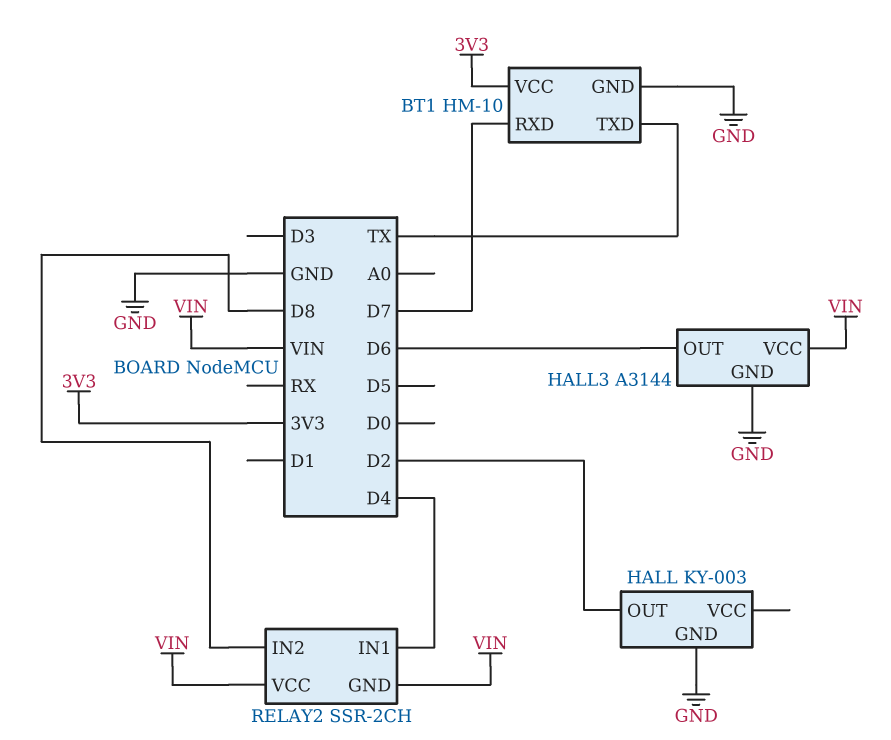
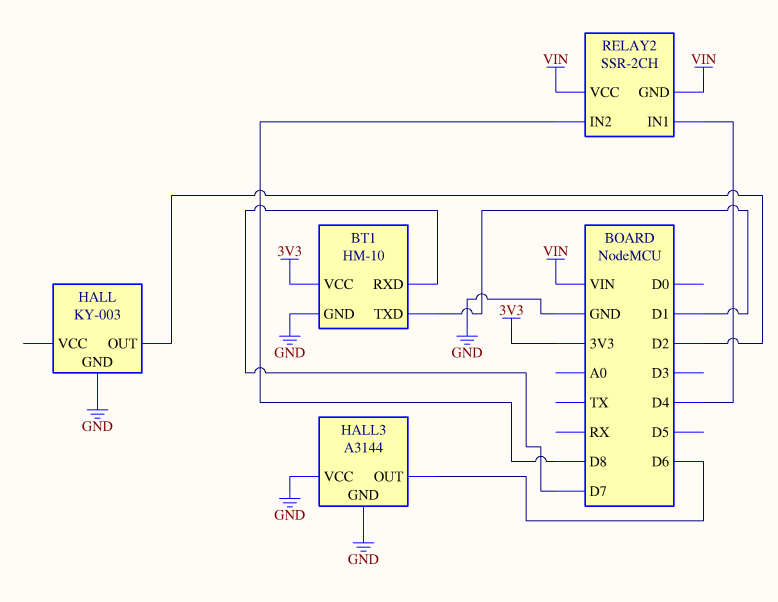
BT1 pin TXD: TX -> D1
HALL3 pin VCC: VIN -> GND

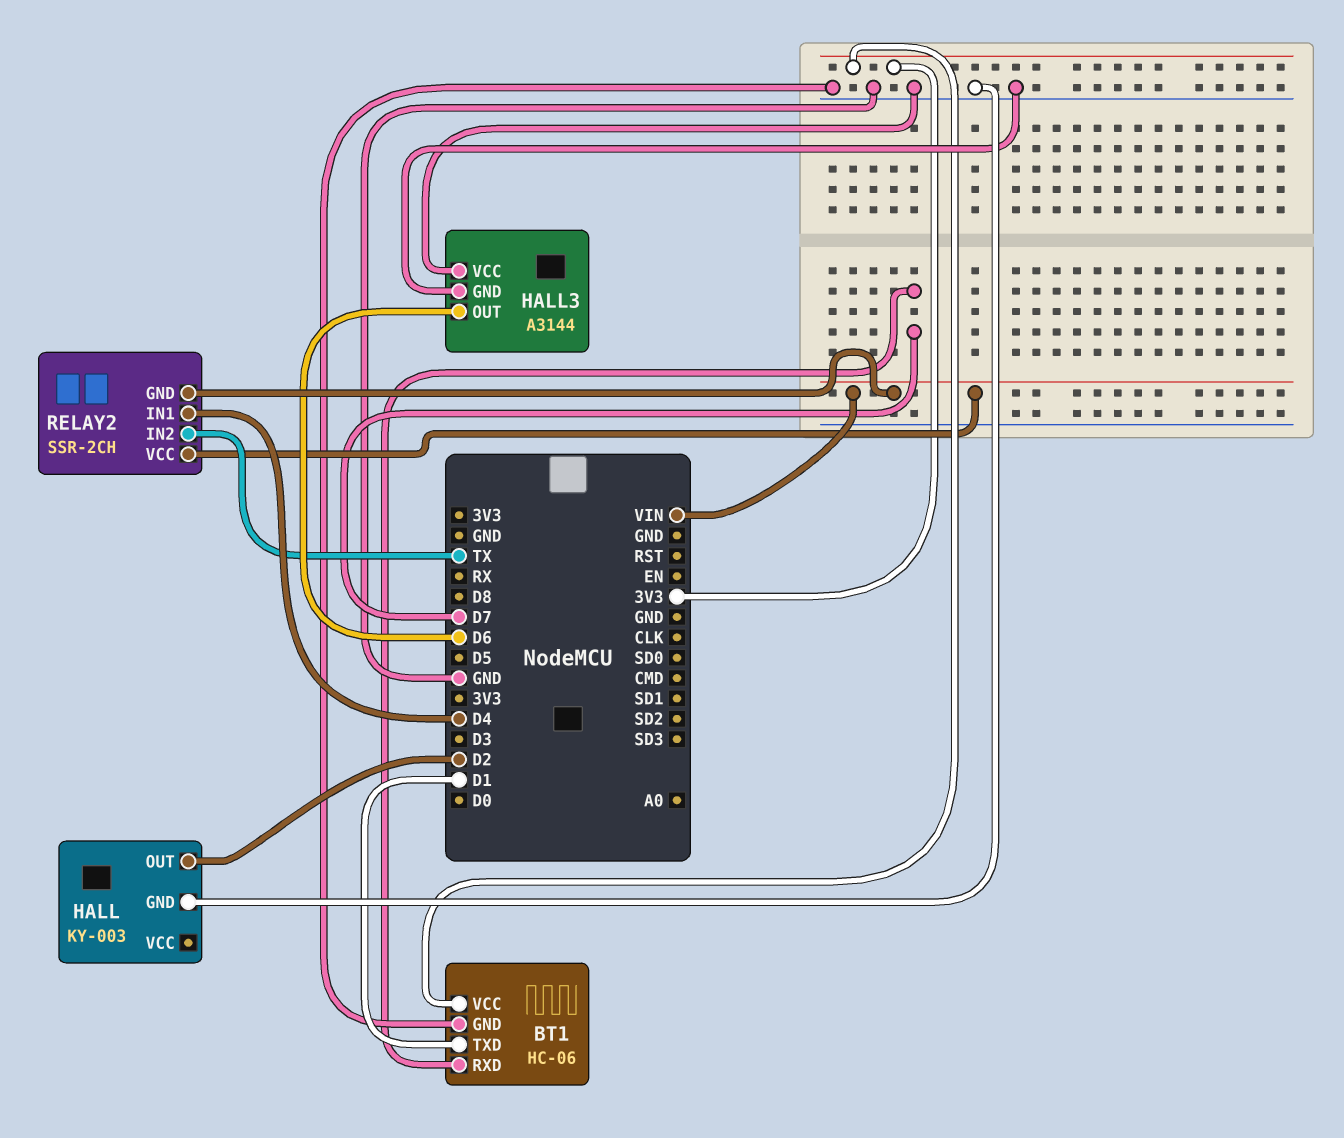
BT1: HM-10 -> HC-06
RELAY2 pin IN2: D8 -> TX

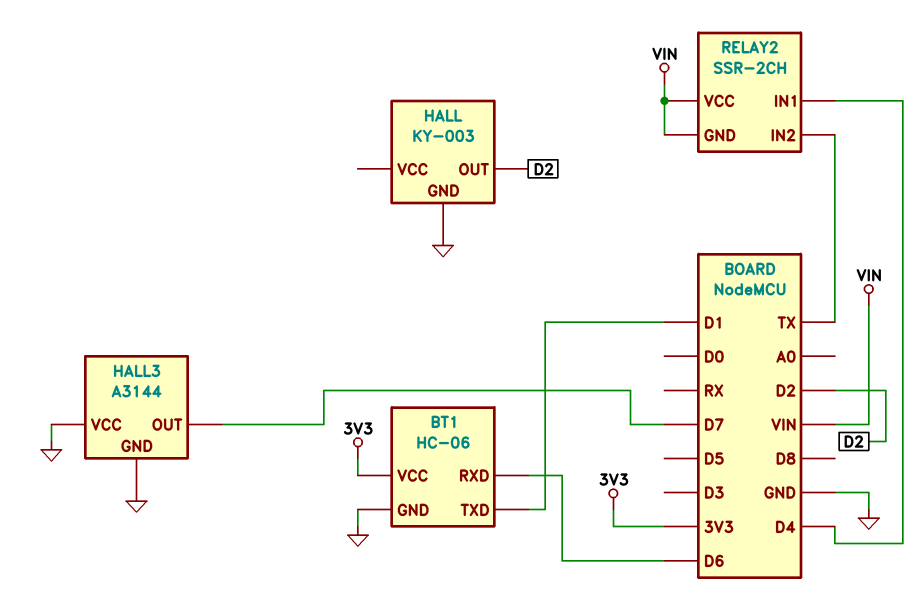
BT1 pin RXD: D7 -> D6
HALL3 pin OUT: D6 -> D7

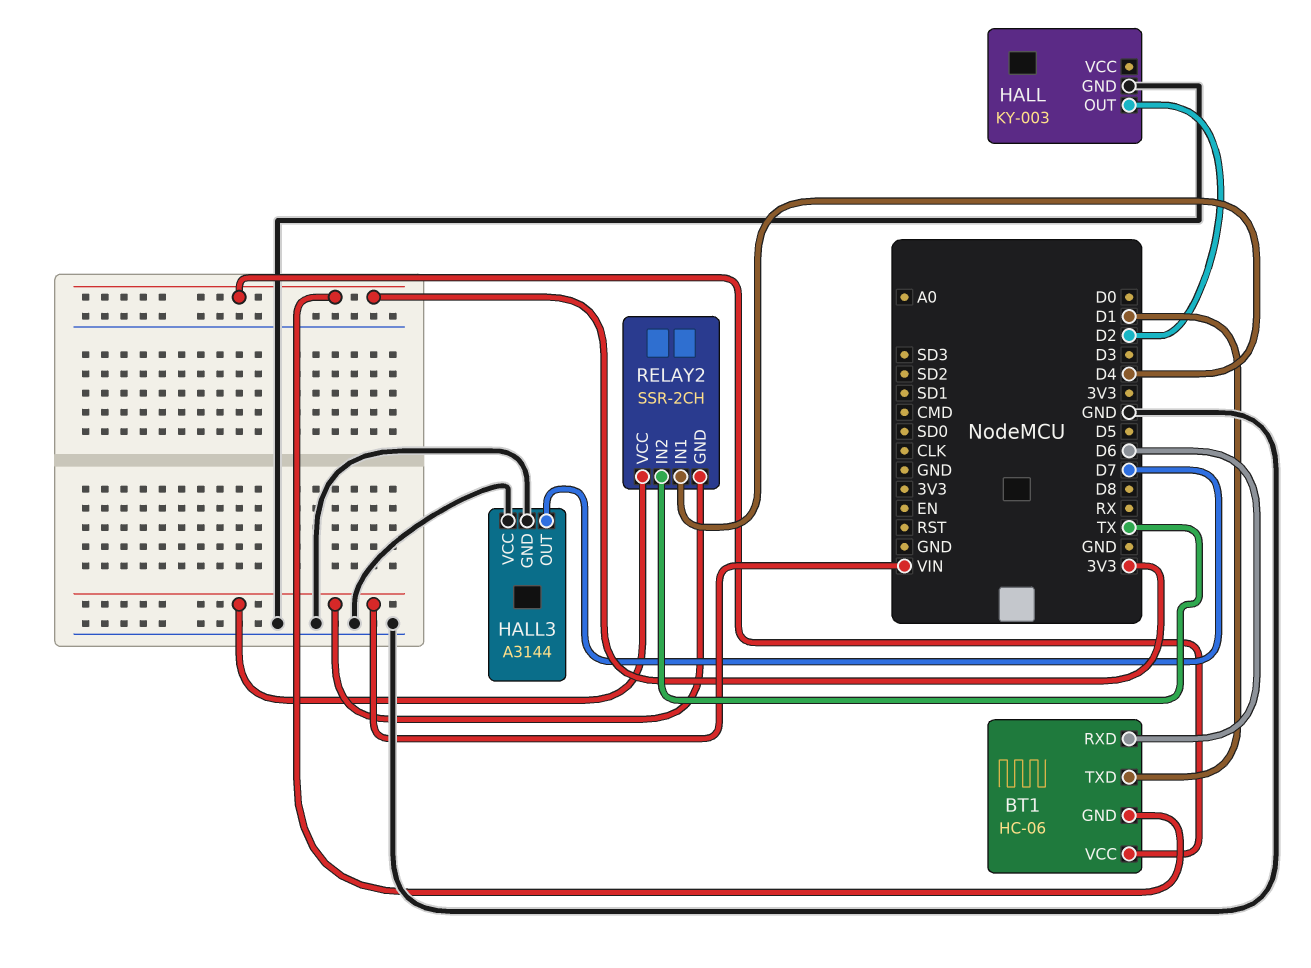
BT1 pin GND: GND -> 3V3

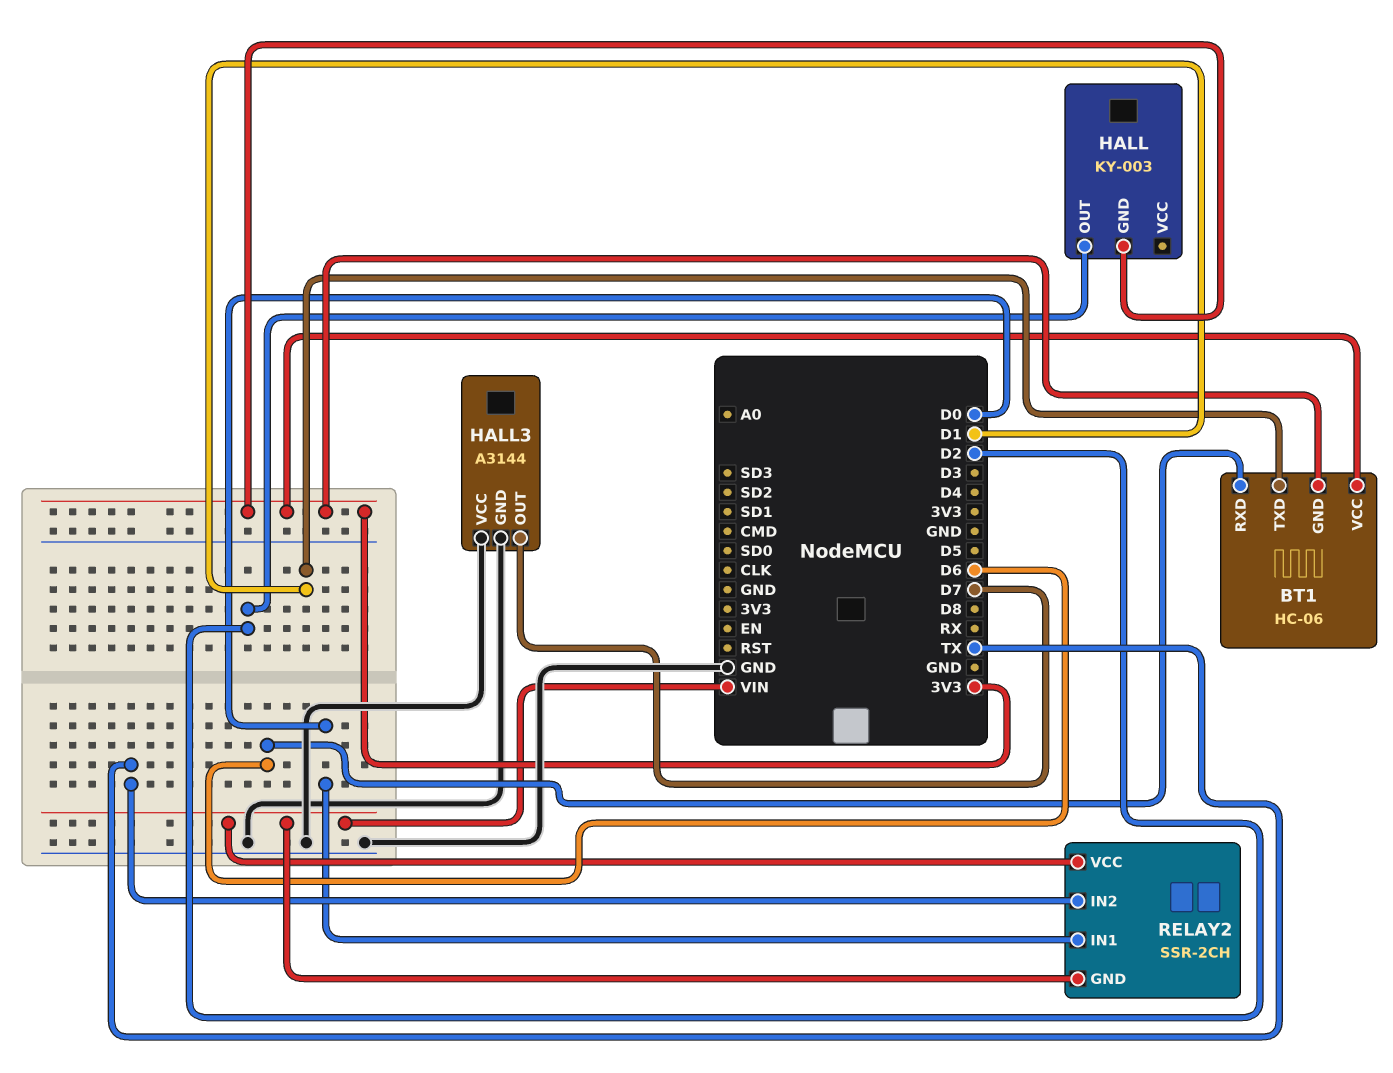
HALL pin GND: GND -> 3V3
RELAY2 pin IN1: D4 -> D0

